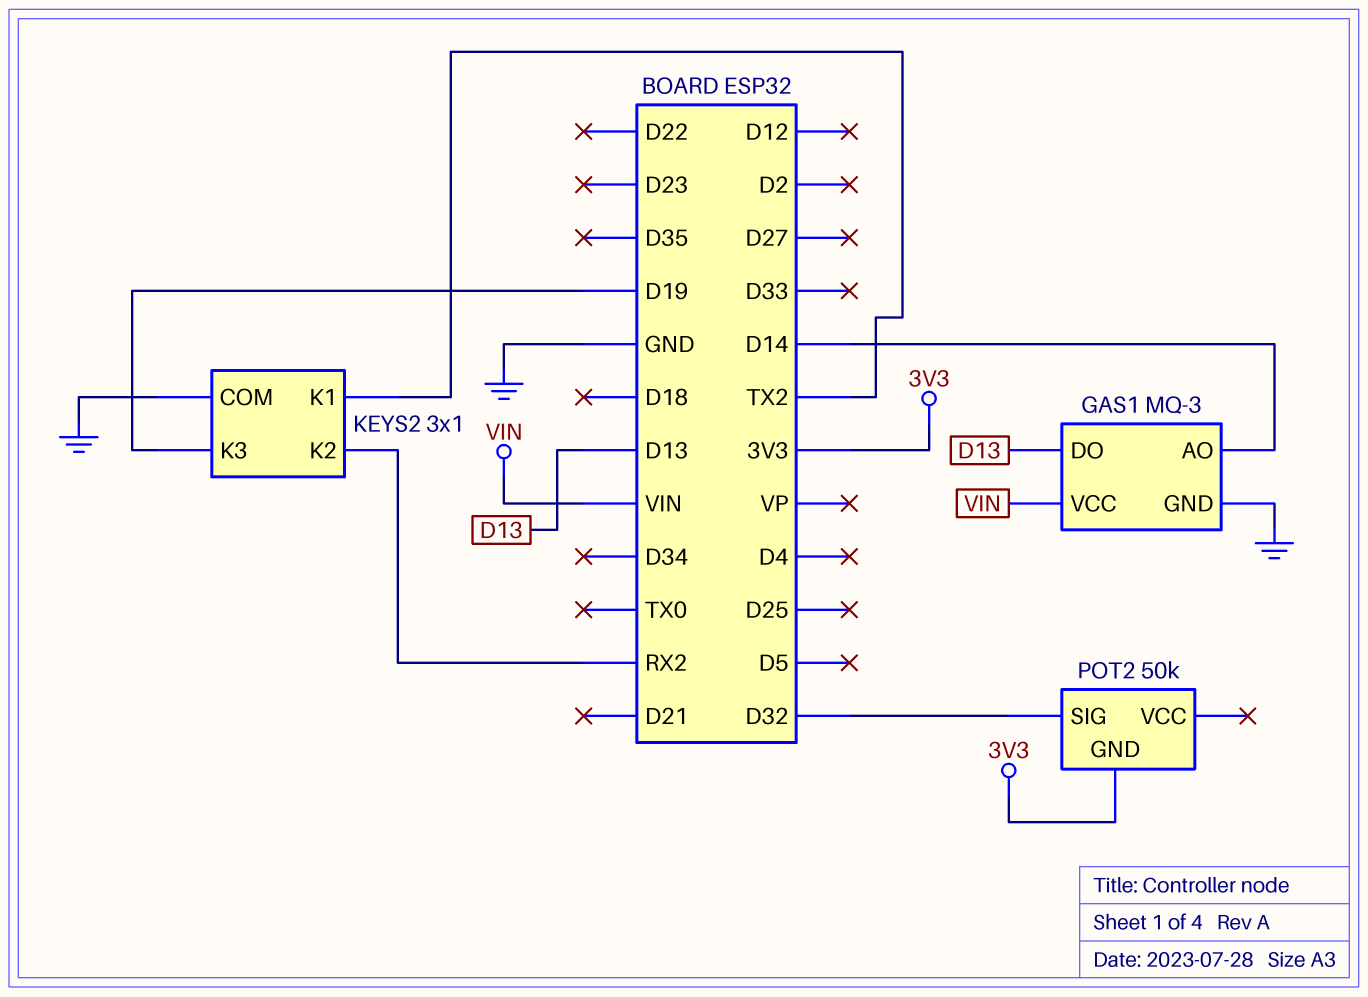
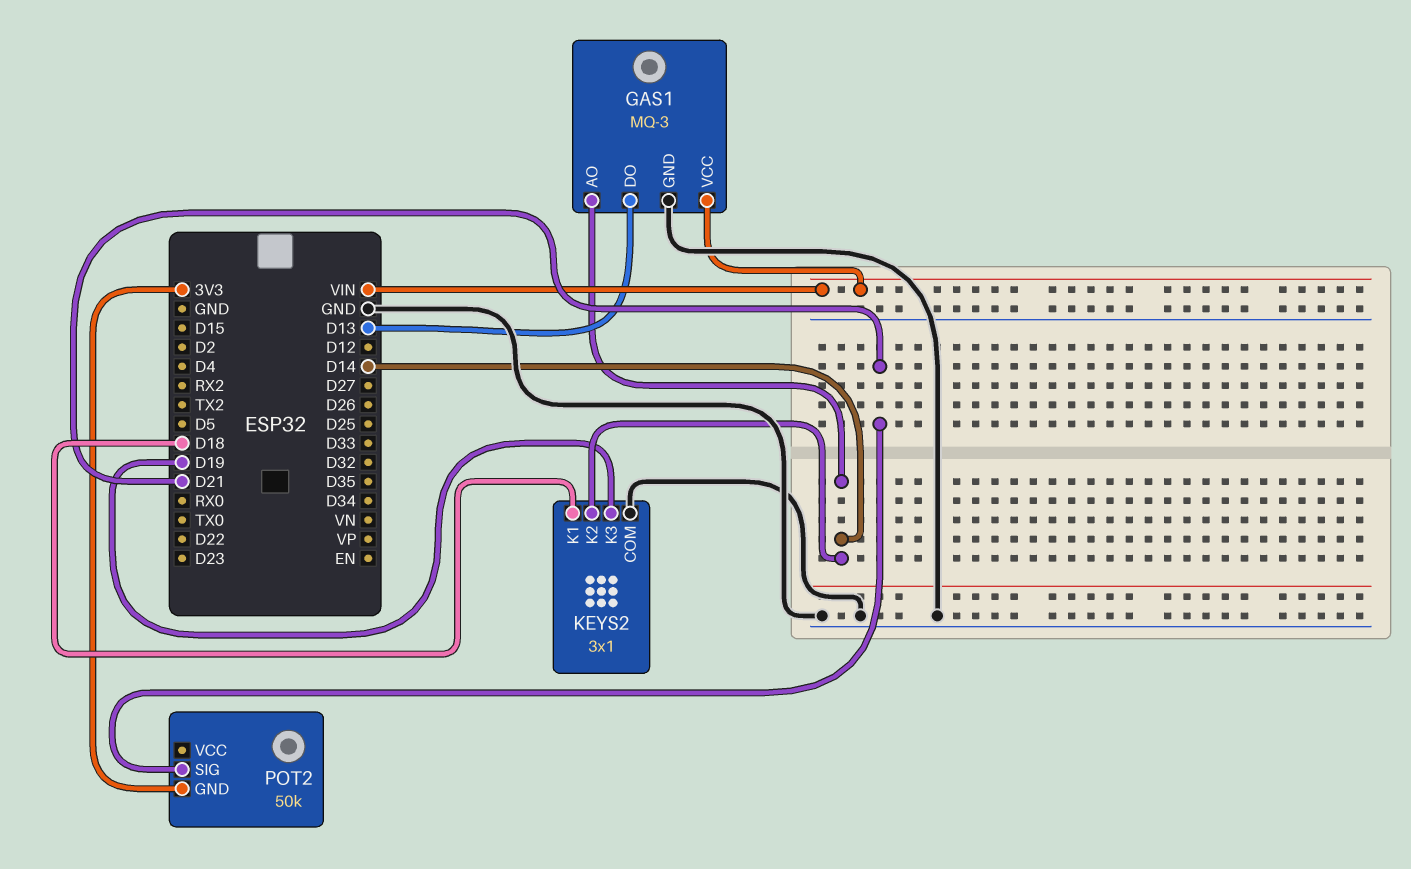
KEYS2 pin K1: TX2 -> D18
KEYS2 pin K2: RX2 -> D14
POT2 pin SIG: D32 -> D21

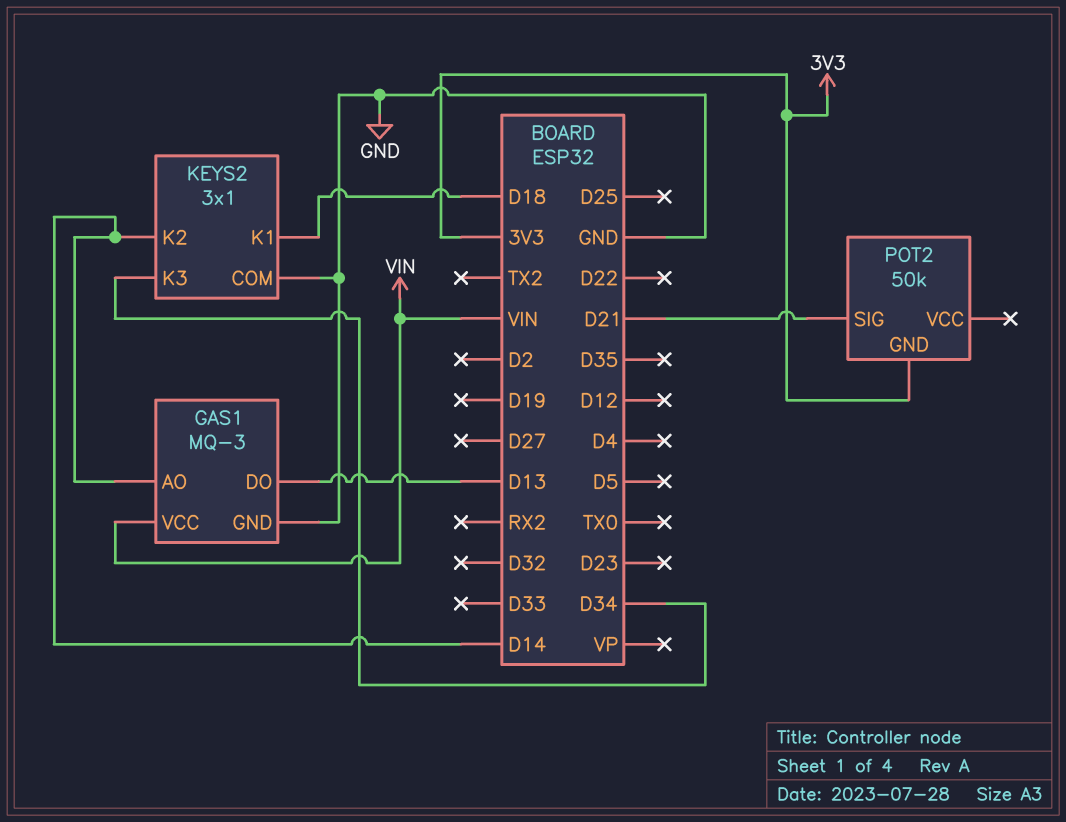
KEYS2 pin K3: D19 -> D34

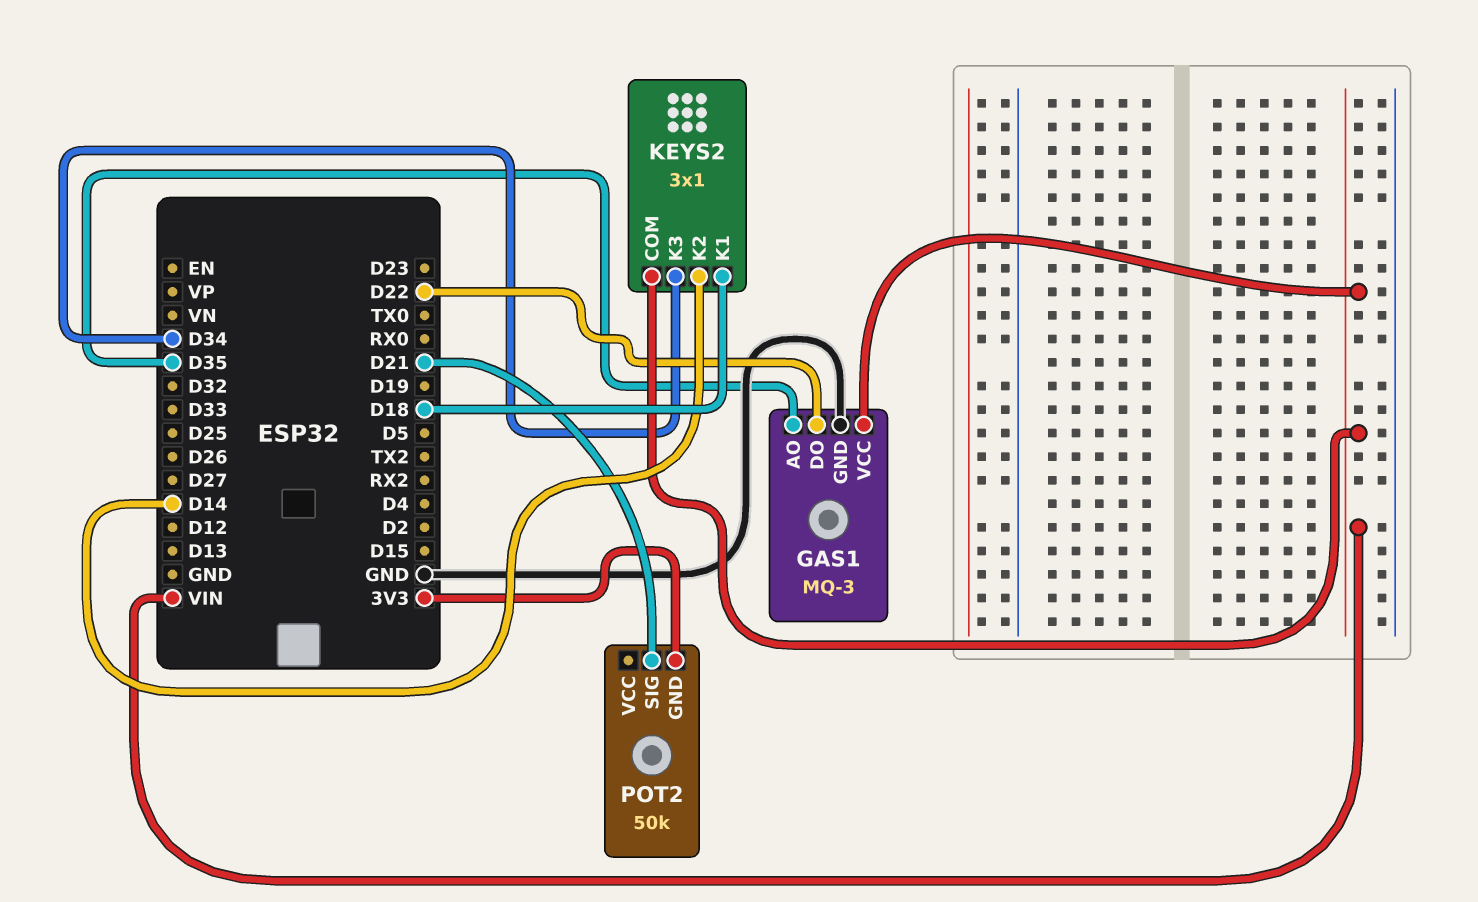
GAS1 pin AO: D14 -> D35
GAS1 pin DO: D13 -> D22
KEYS2 pin COM: GND -> VIN

